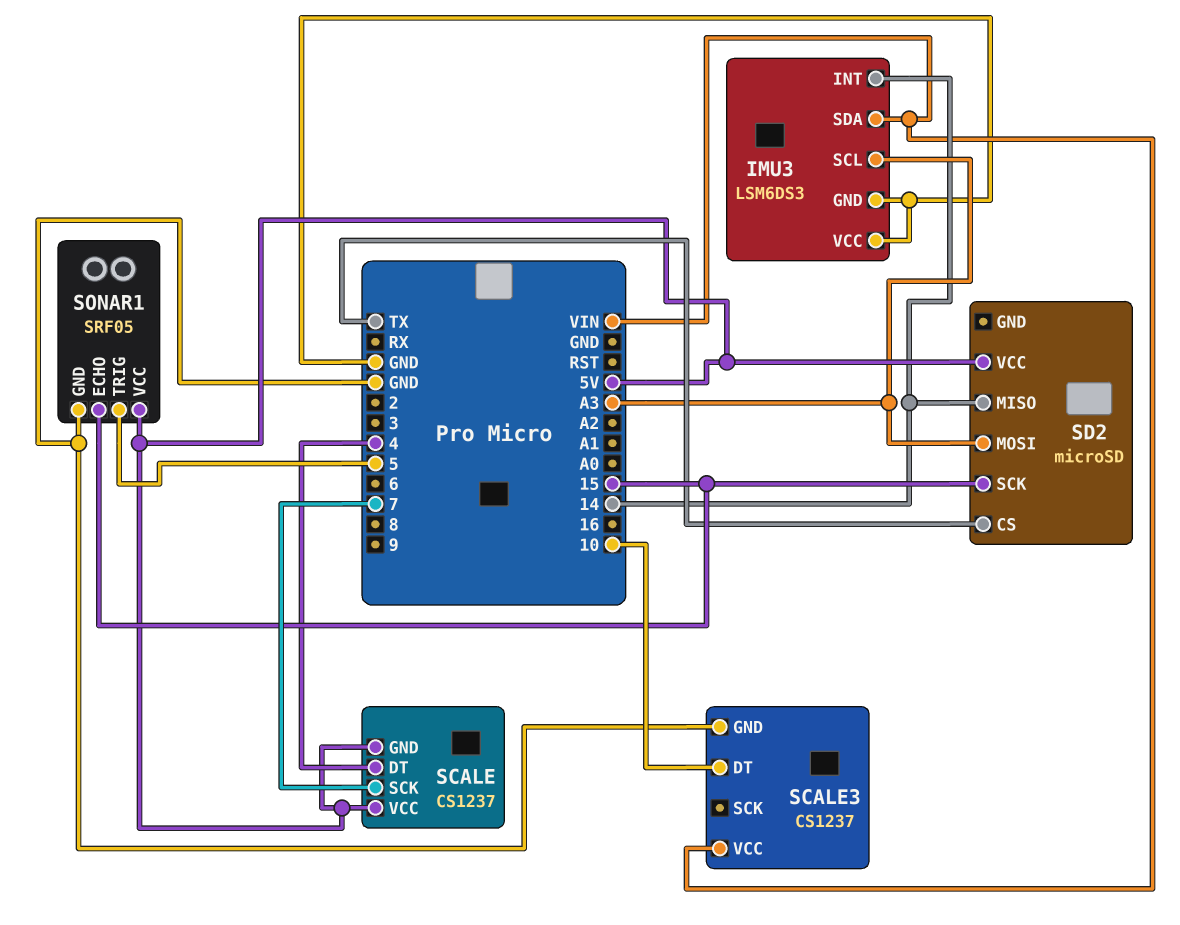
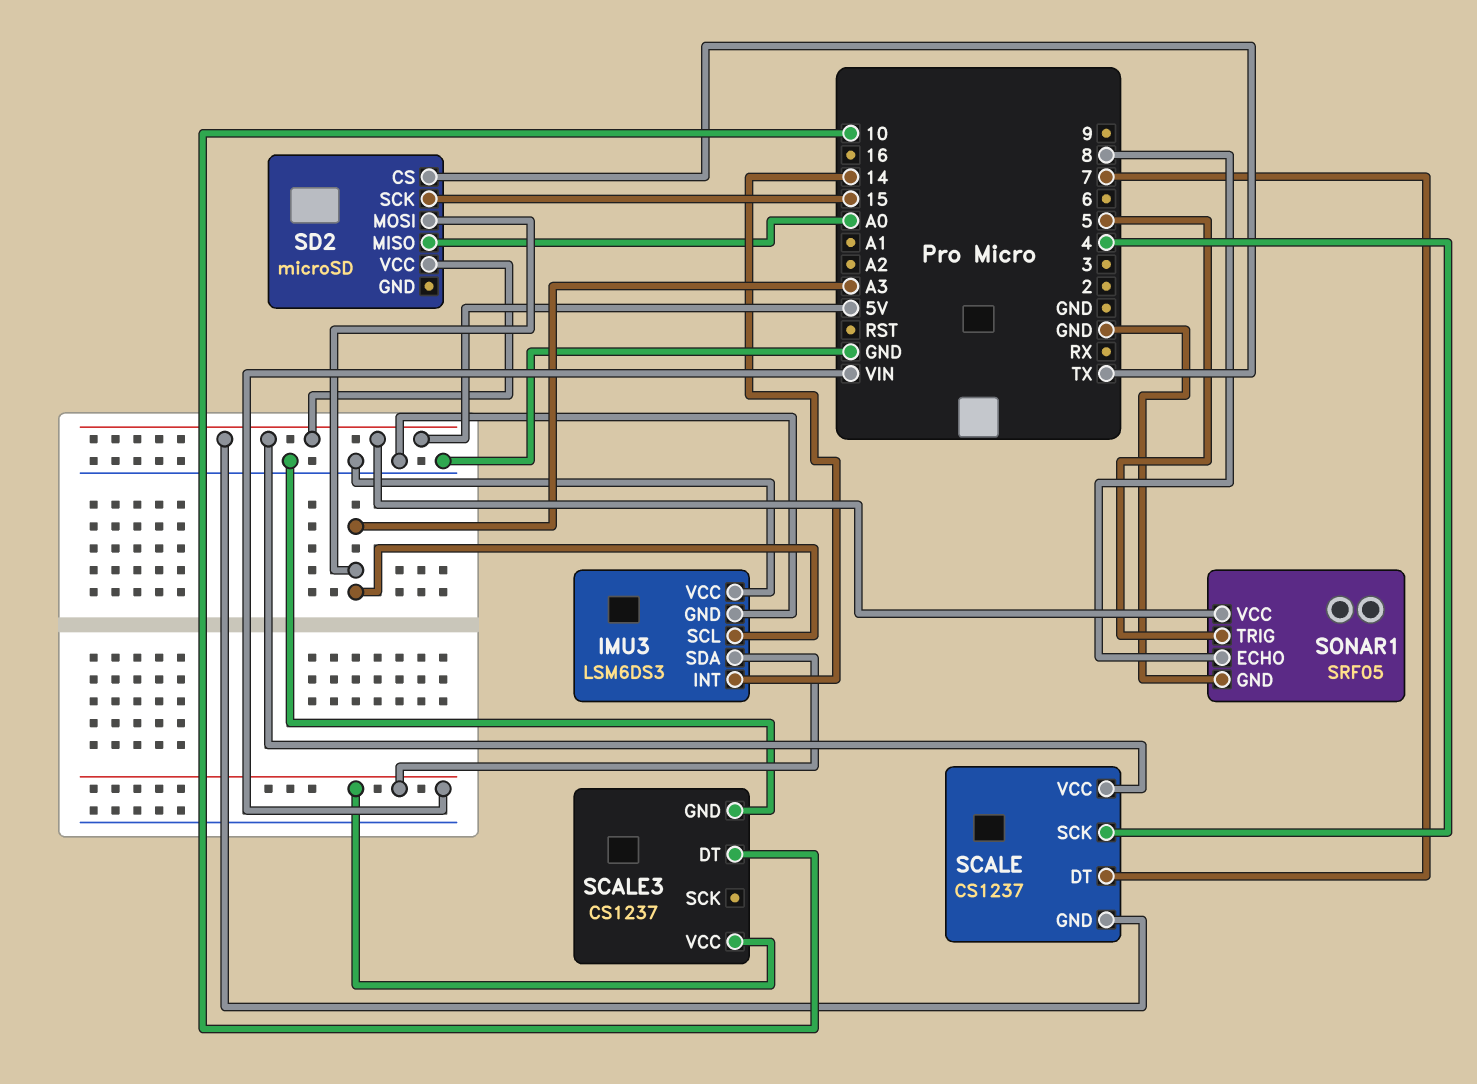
SCALE pin DT: 4 -> 7
SCALE pin SCK: 7 -> 4
SD2 pin MISO: 14 -> A0
SONAR1 pin ECHO: 15 -> 8

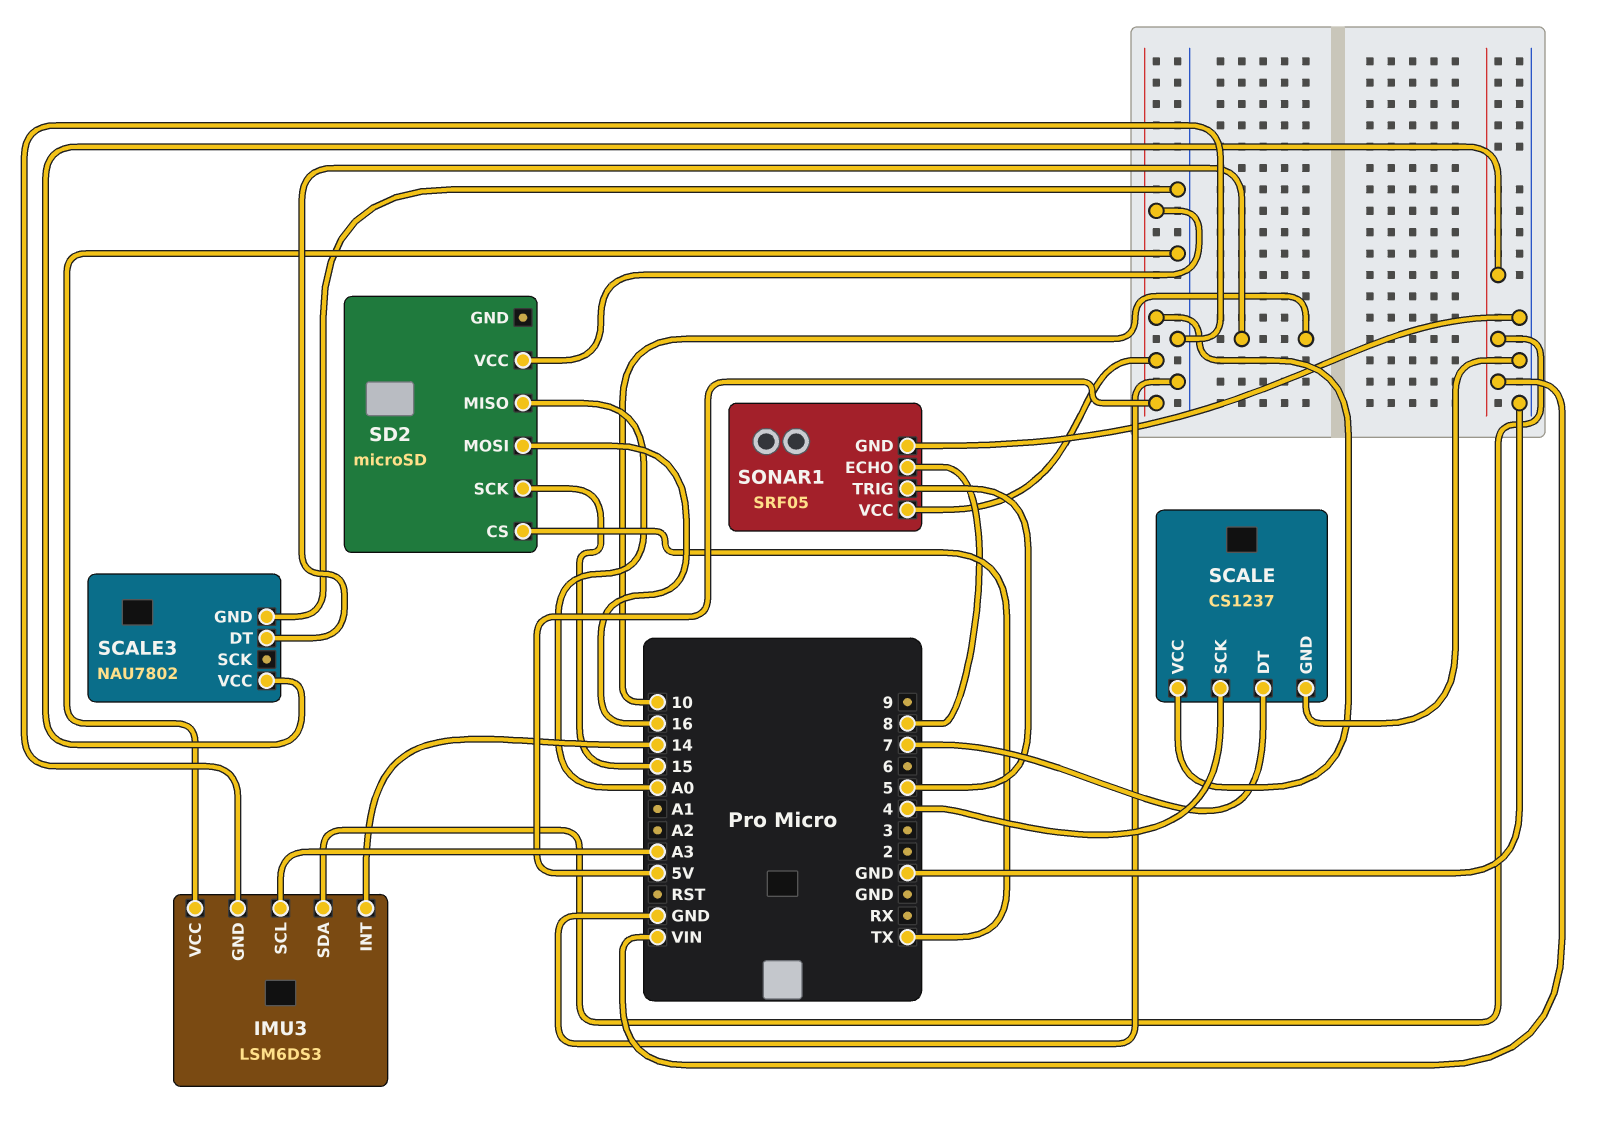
SCALE pin GND: 5V -> GND
SCALE3: CS1237 -> NAU7802
SD2 pin MOSI: A3 -> 16

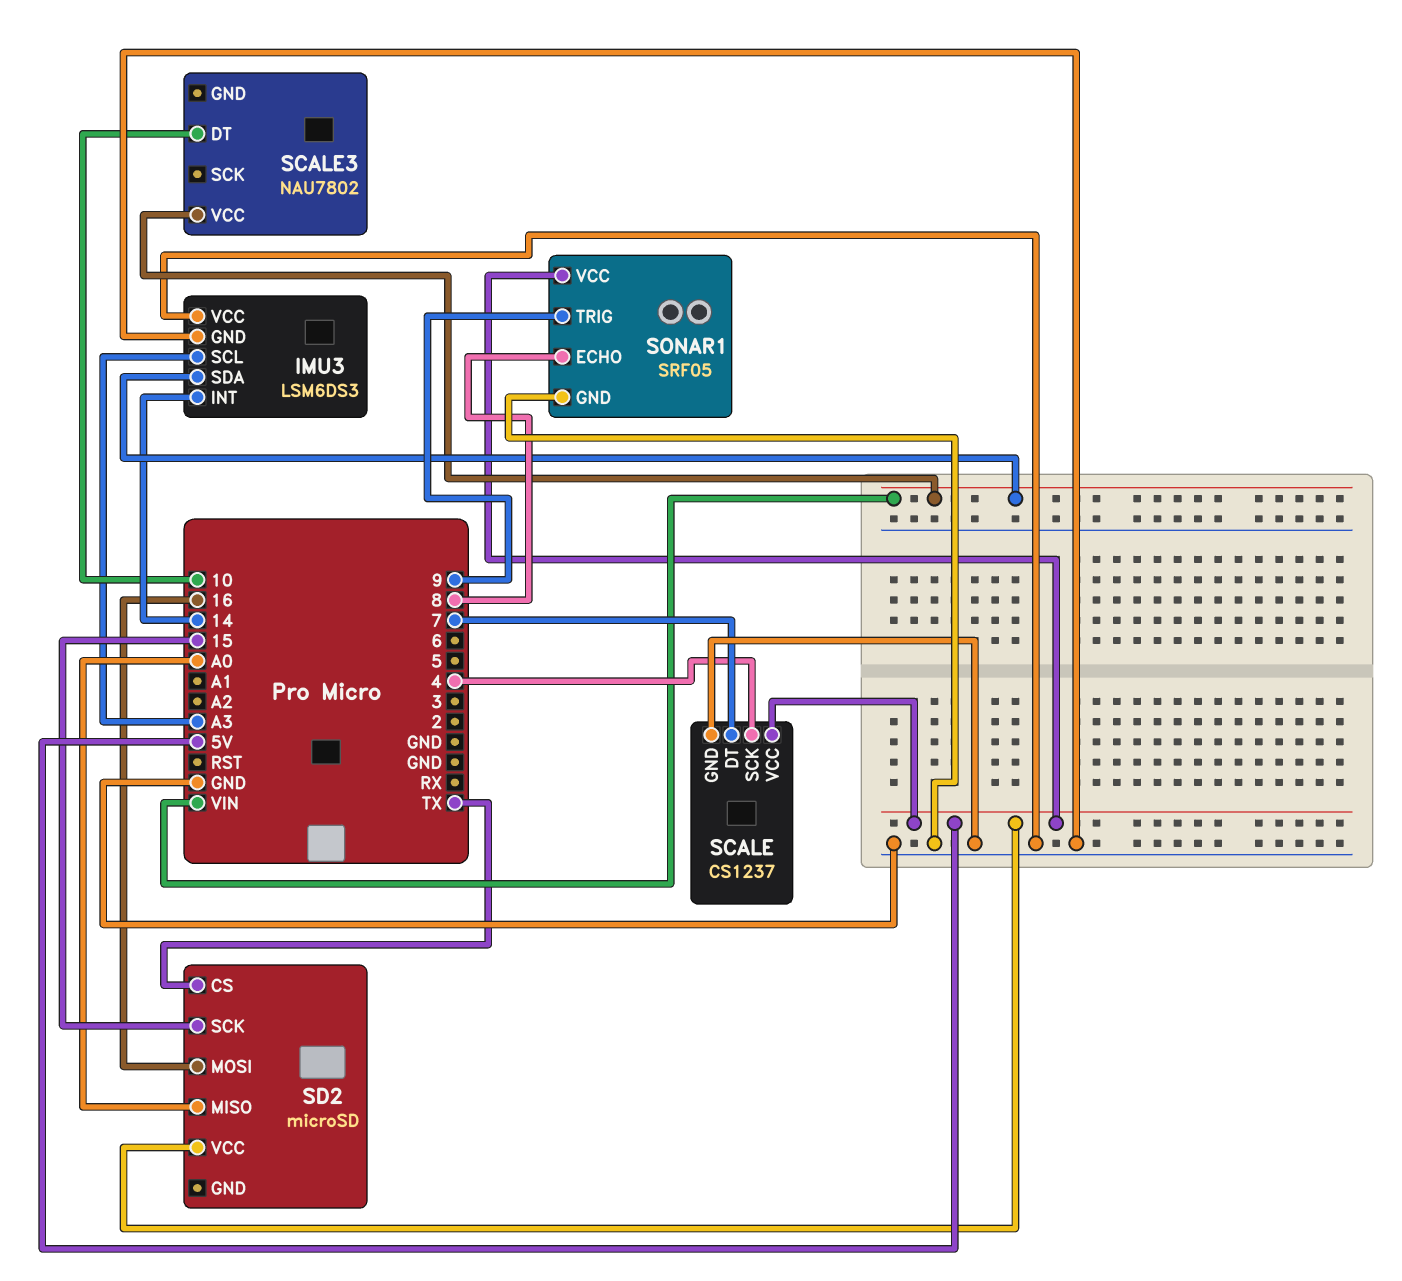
SCALE3 pin GND: GND -> none
SONAR1 pin TRIG: 5 -> 9

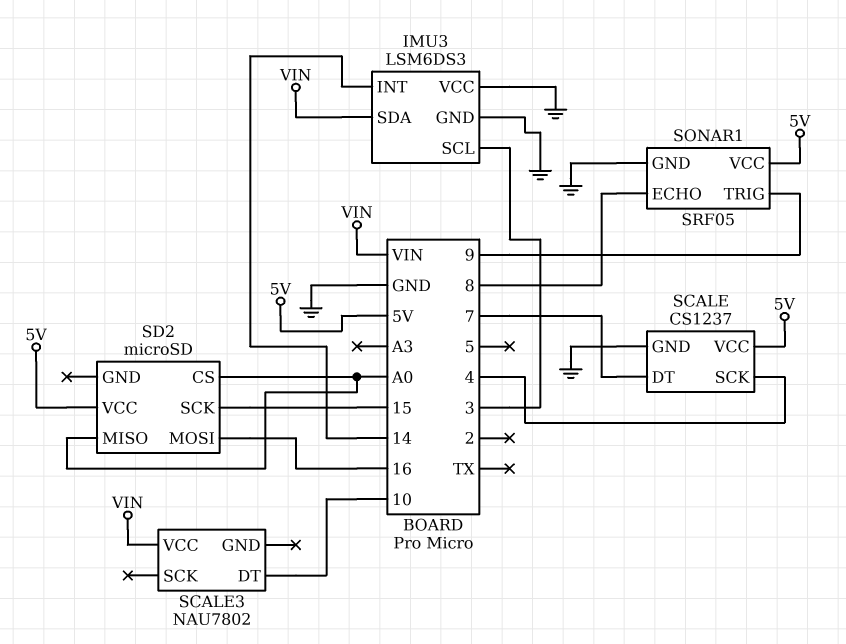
IMU3 pin SCL: A3 -> 3
SD2 pin CS: TX -> A0

